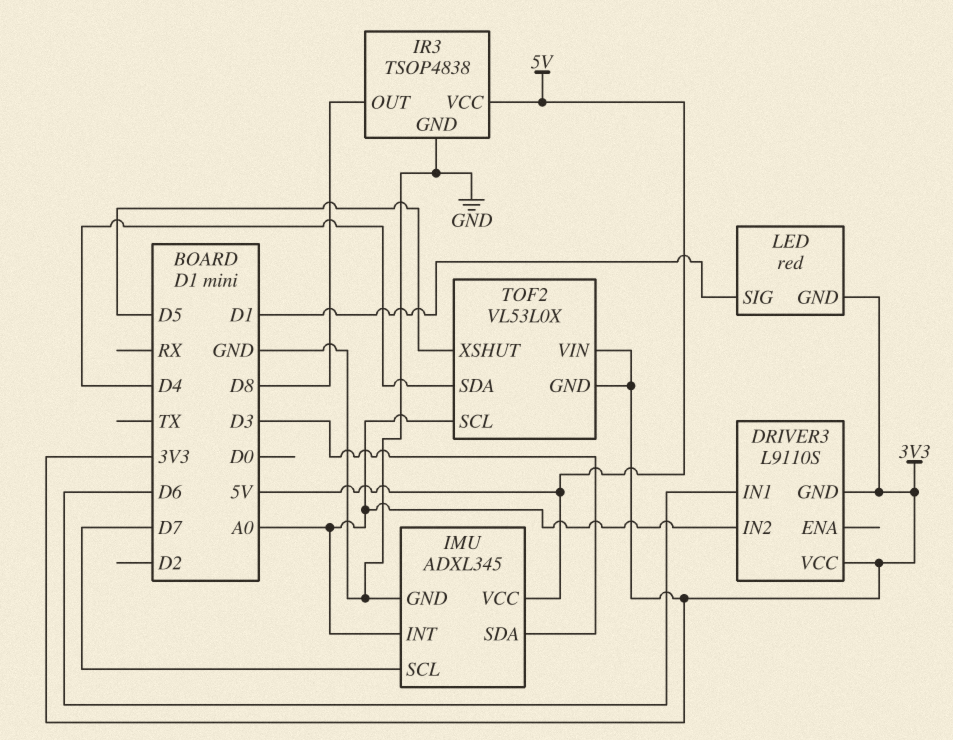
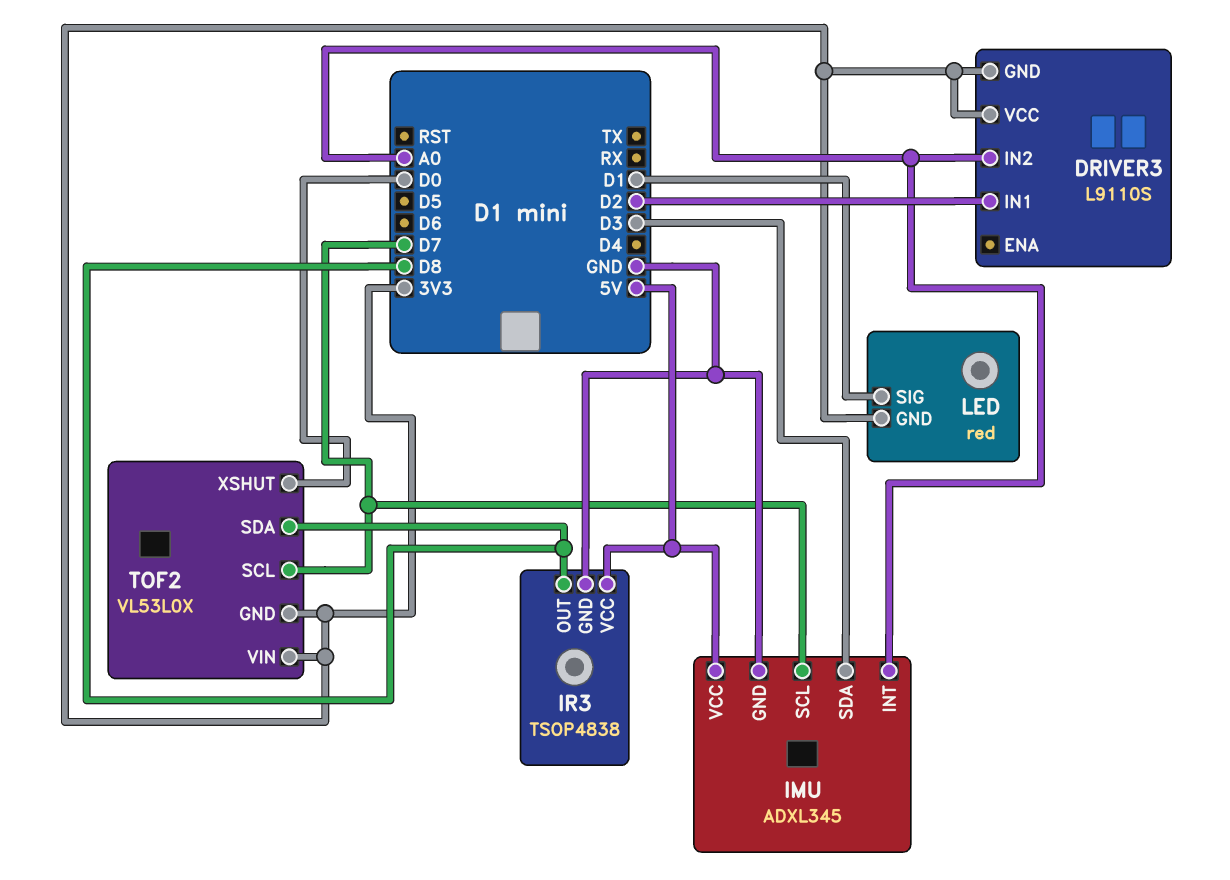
DRIVER3 pin IN1: D6 -> D2
TOF2 pin SCL: A0 -> D7
TOF2 pin SDA: D4 -> D8
TOF2 pin XSHUT: D5 -> D0

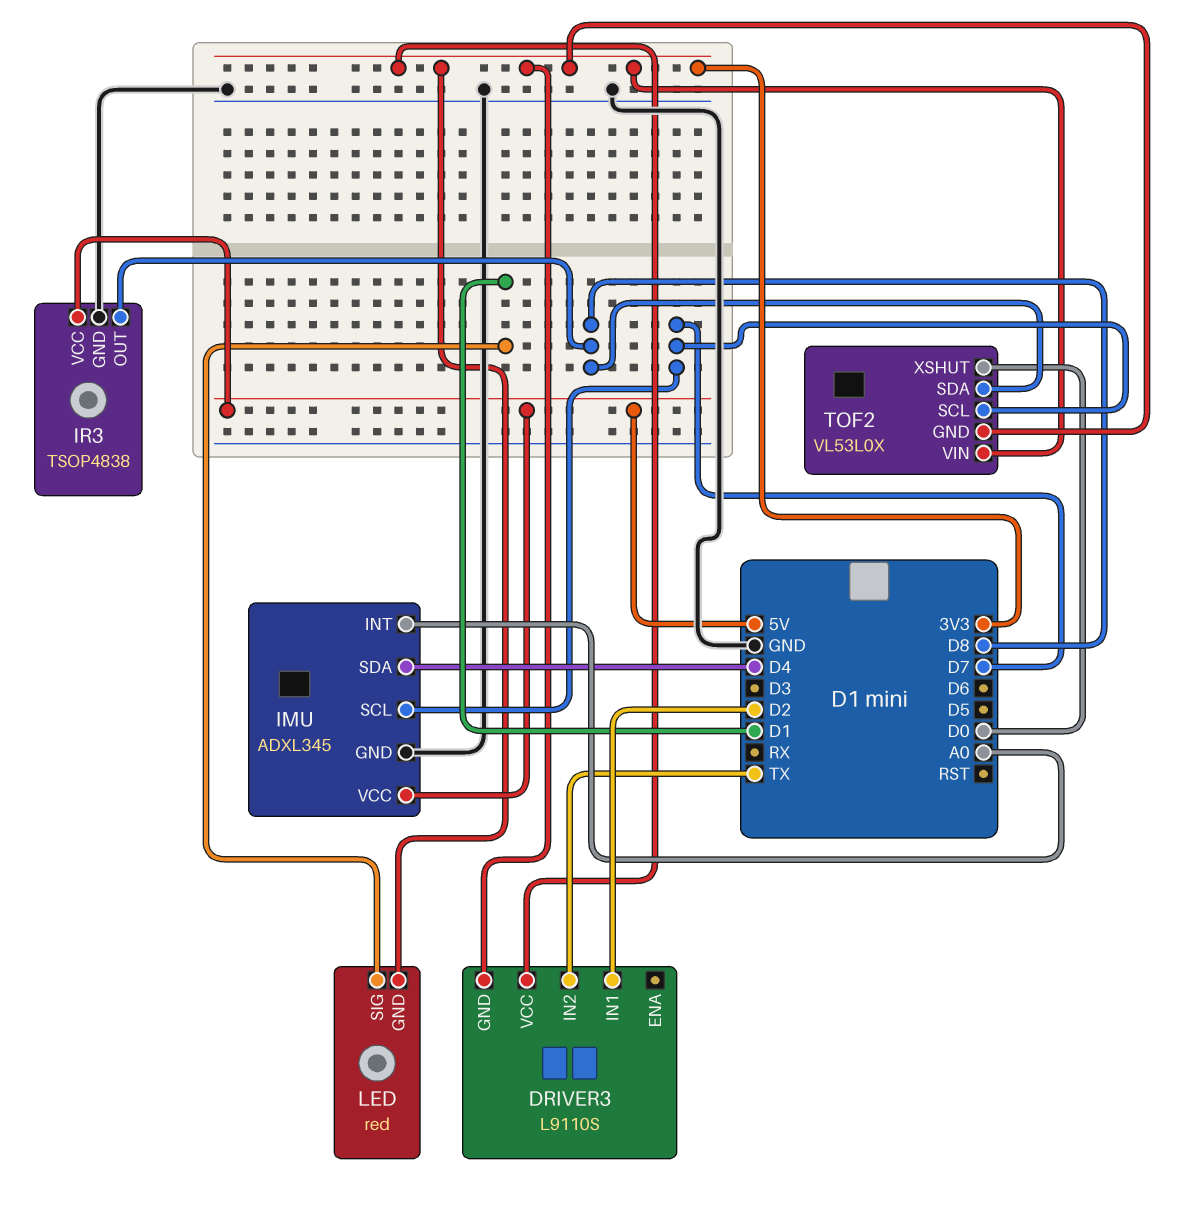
DRIVER3 pin IN2: A0 -> TX
IMU pin SDA: D3 -> D4

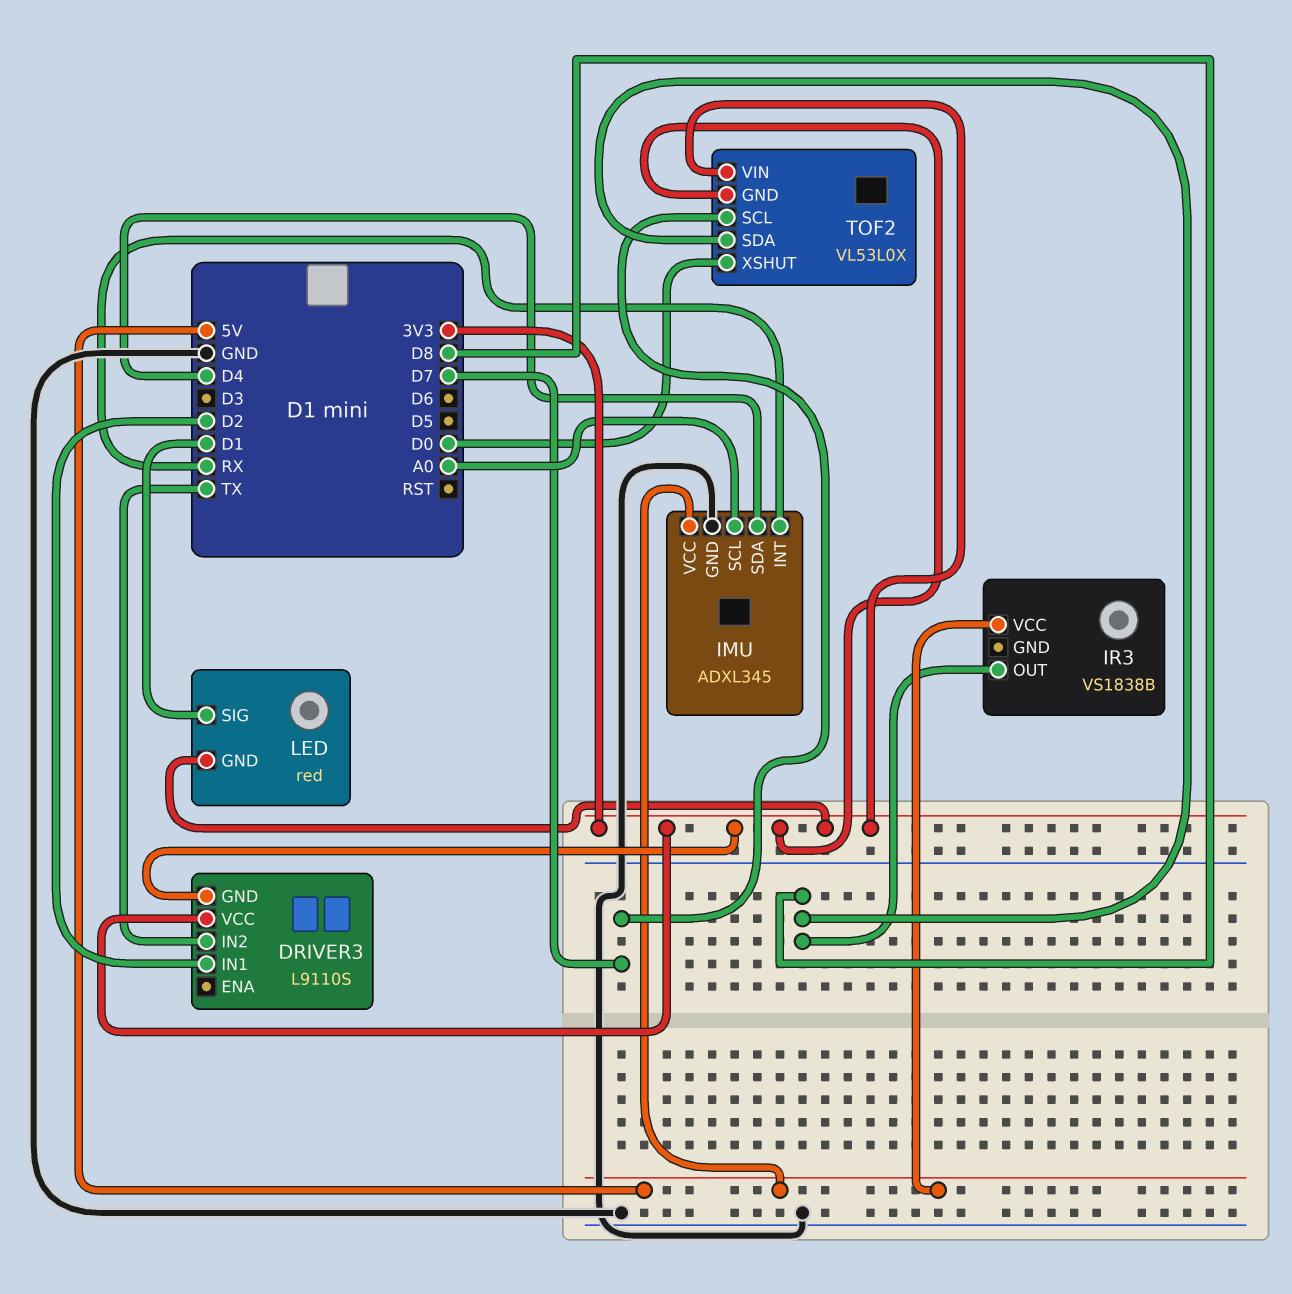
IMU pin INT: A0 -> RX
IMU pin SCL: D7 -> A0
IR3: TSOP4838 -> VS1838B
IR3 pin GND: GND -> none

